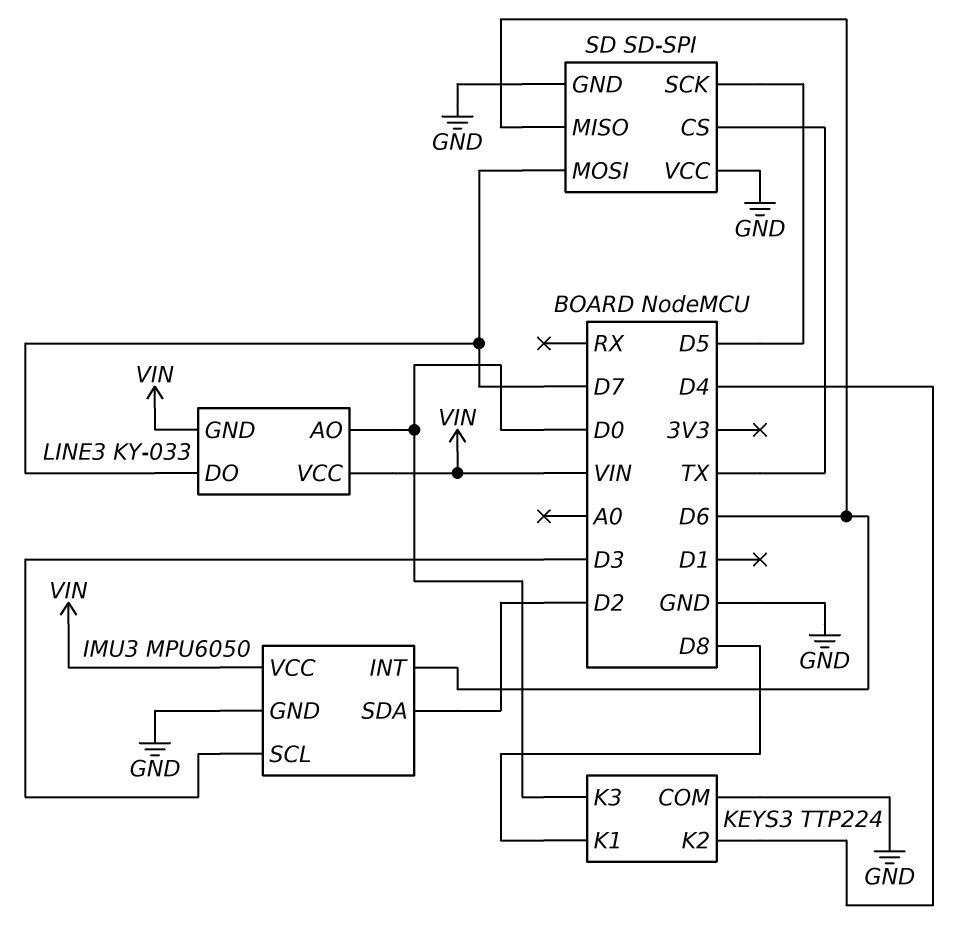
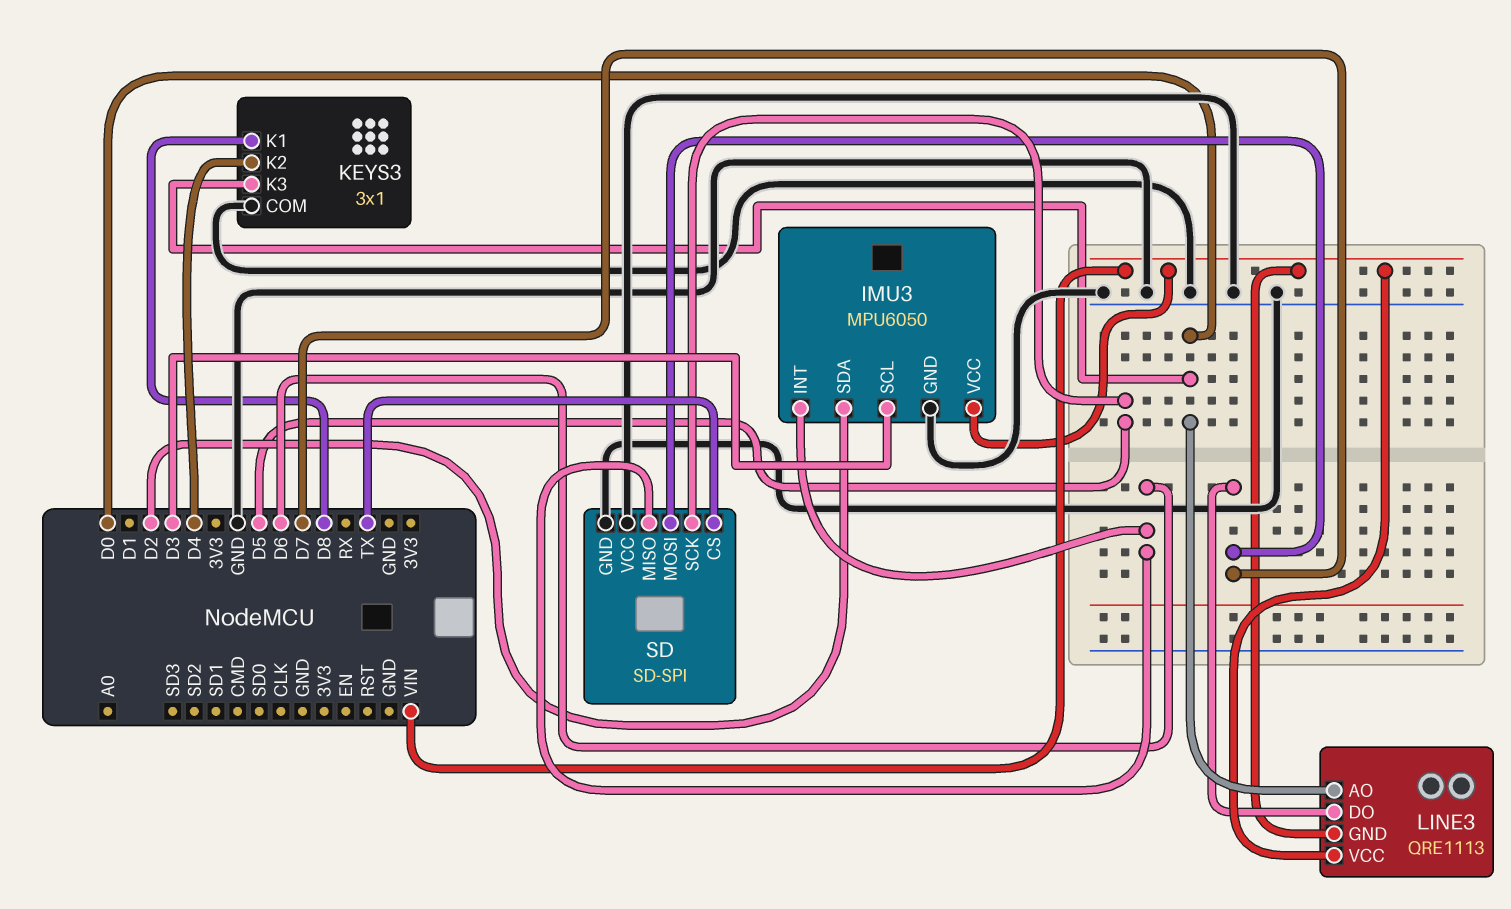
KEYS3: TTP224 -> 3x1
LINE3: KY-033 -> QRE1113

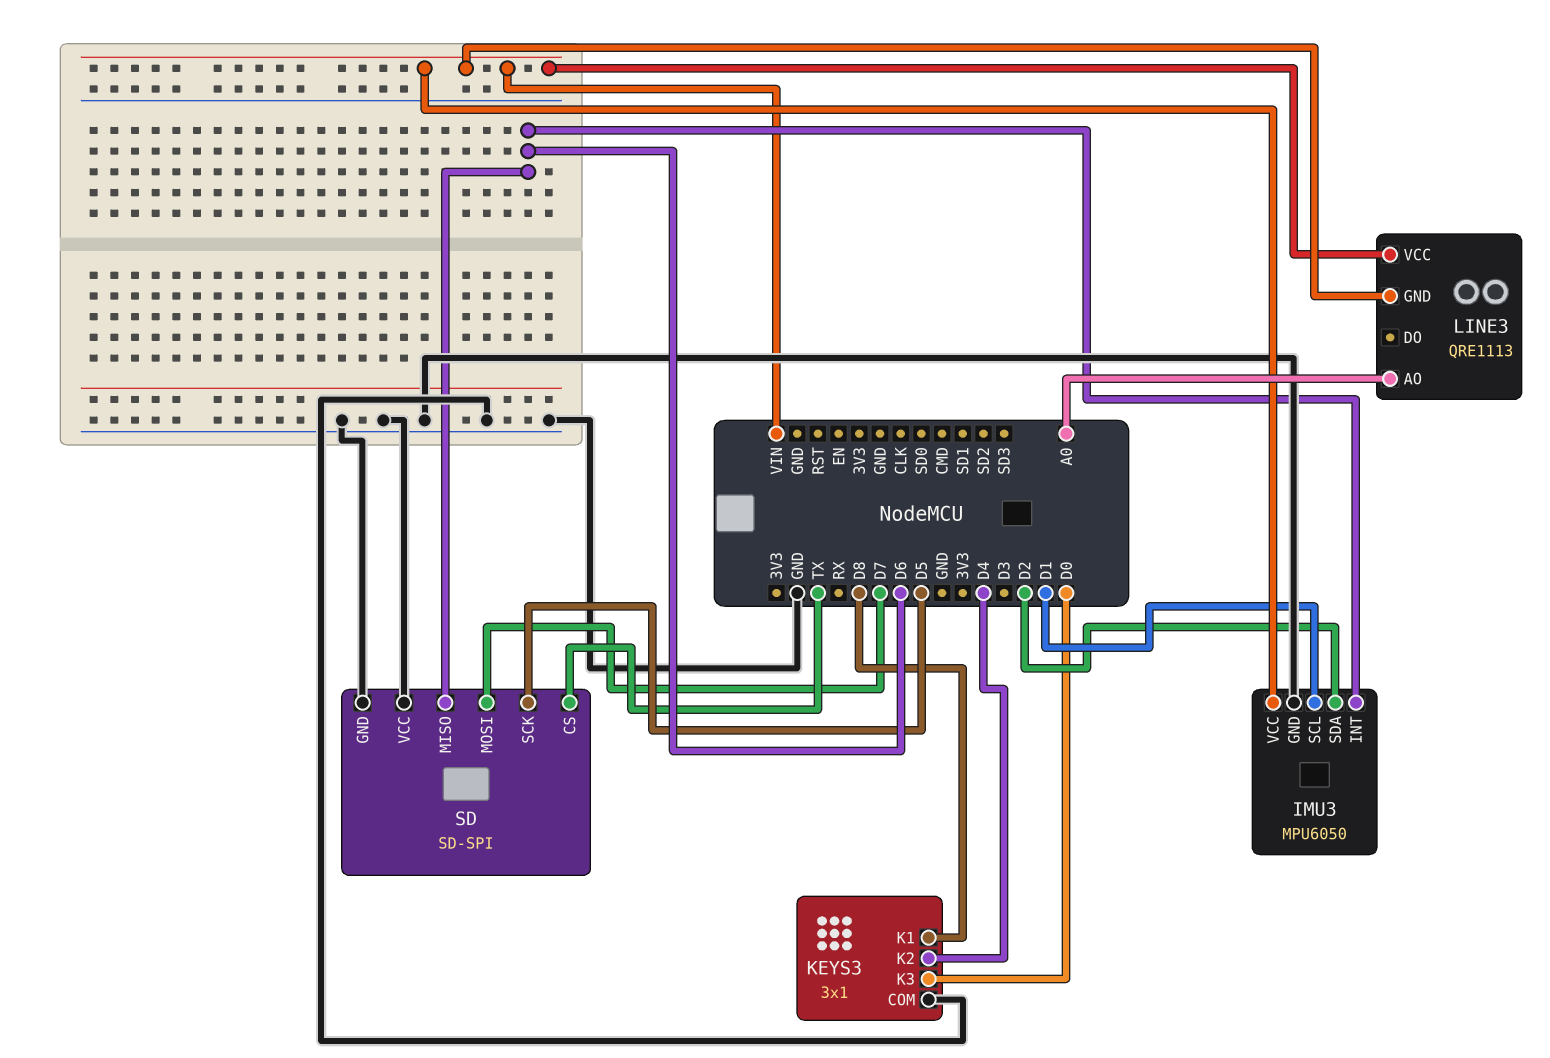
IMU3 pin SCL: D3 -> D1
LINE3 pin AO: D0 -> A0
LINE3 pin DO: D7 -> none

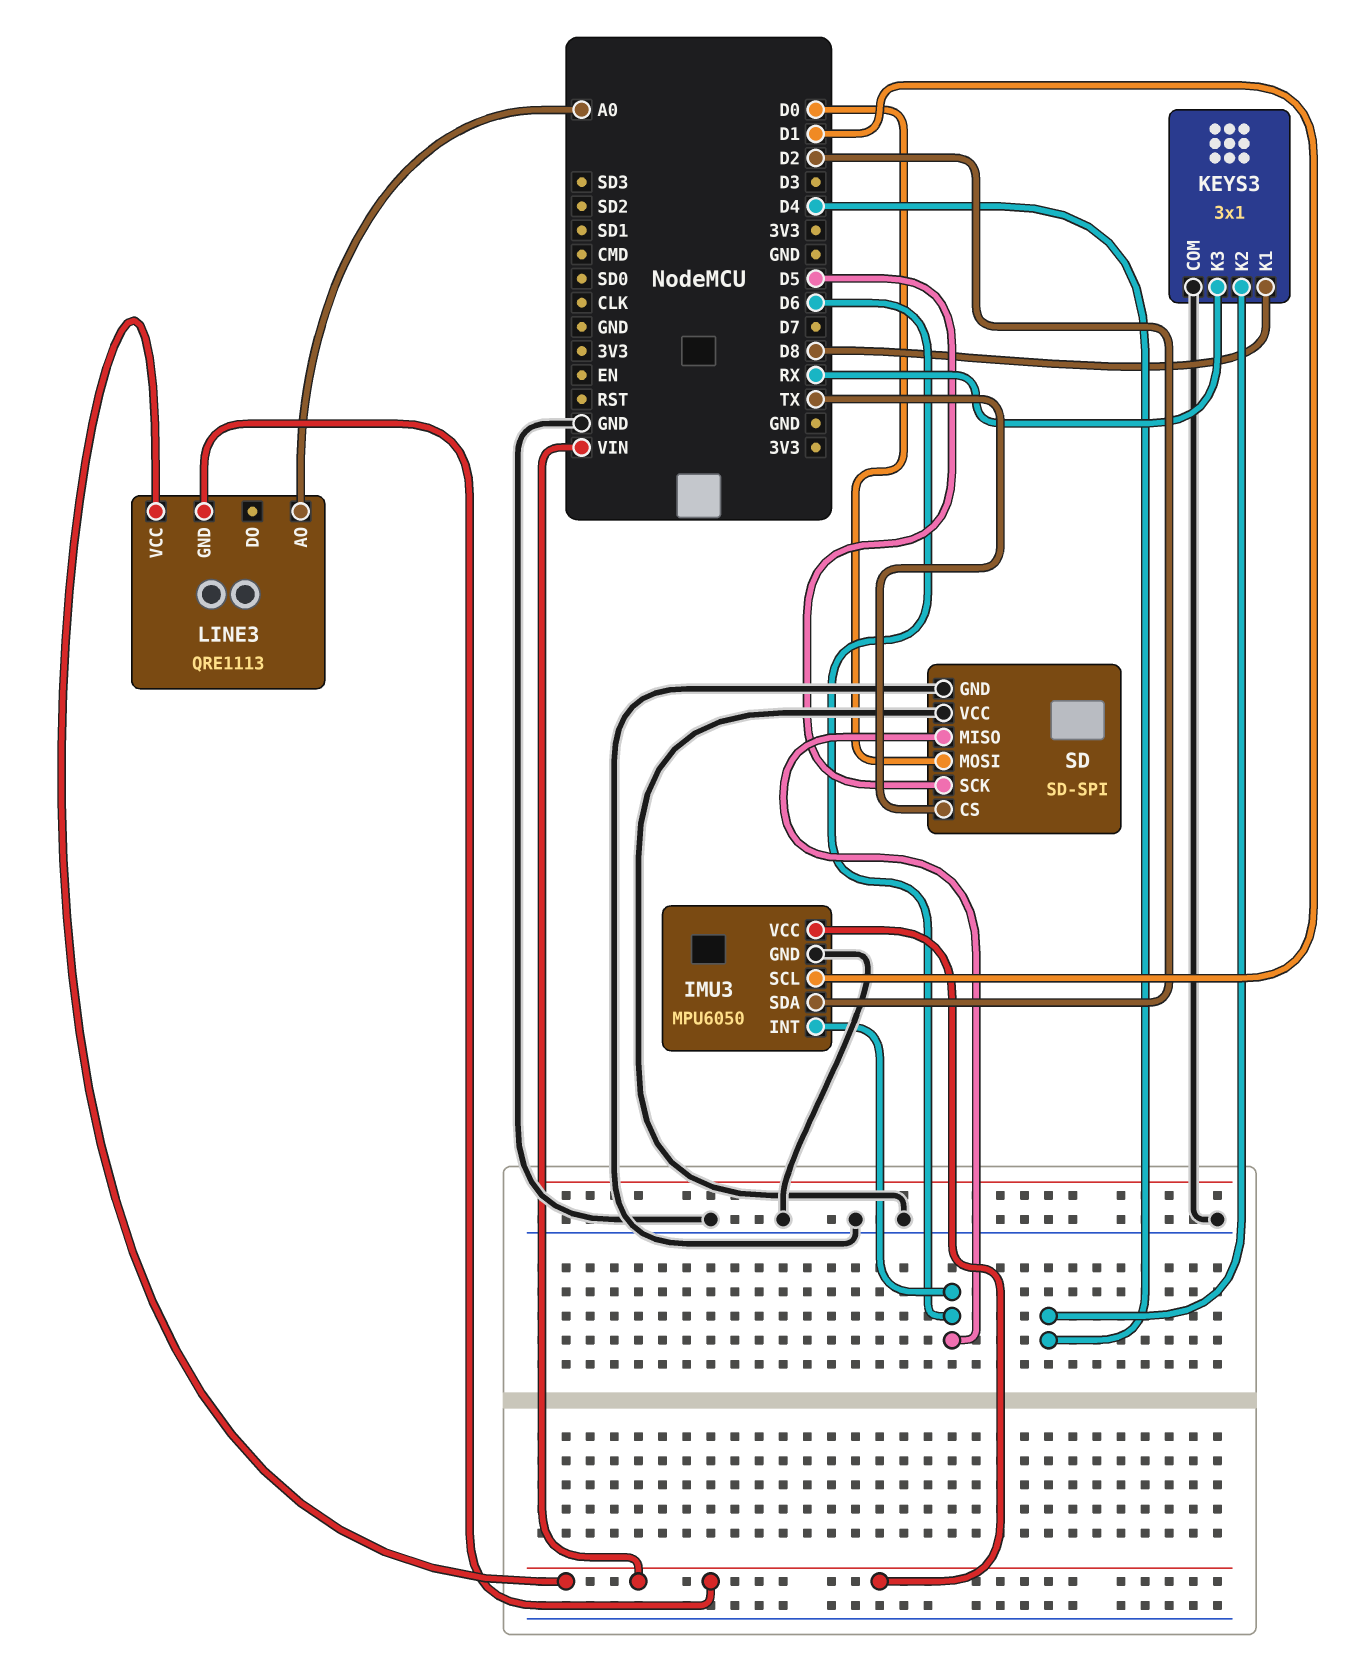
KEYS3 pin K3: D0 -> RX
SD pin MOSI: D7 -> D0

